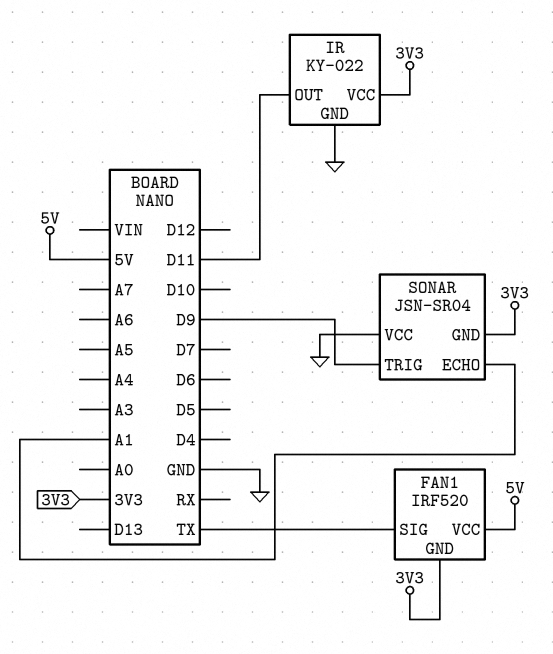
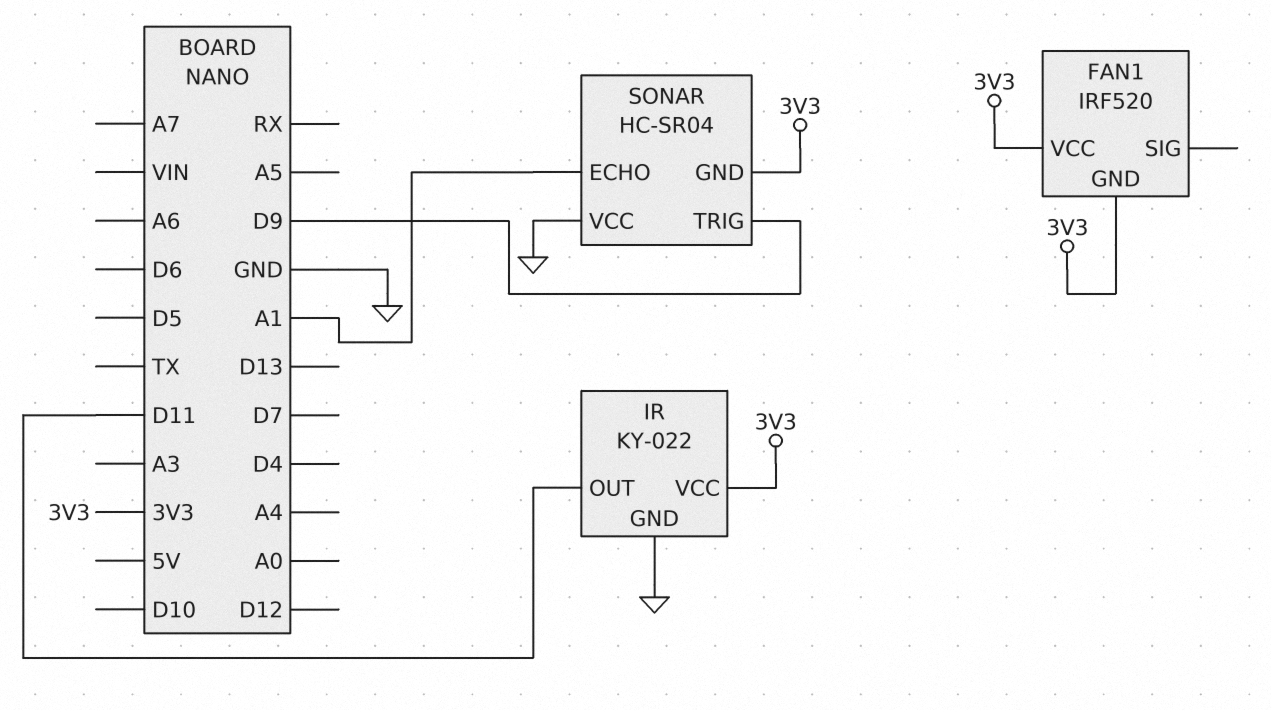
FAN1 pin SIG: TX -> none
FAN1 pin VCC: 5V -> 3V3
SONAR: JSN-SR04 -> HC-SR04

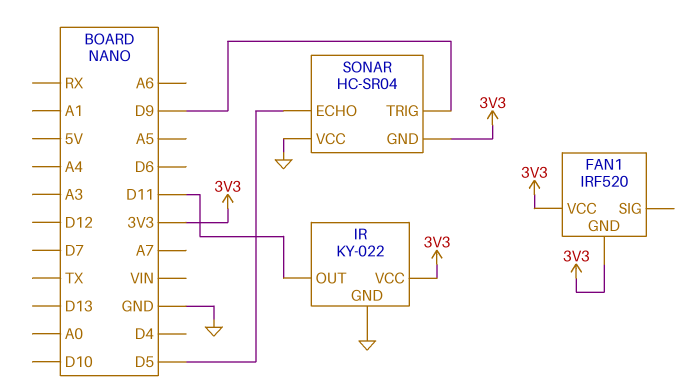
SONAR pin ECHO: A1 -> D5

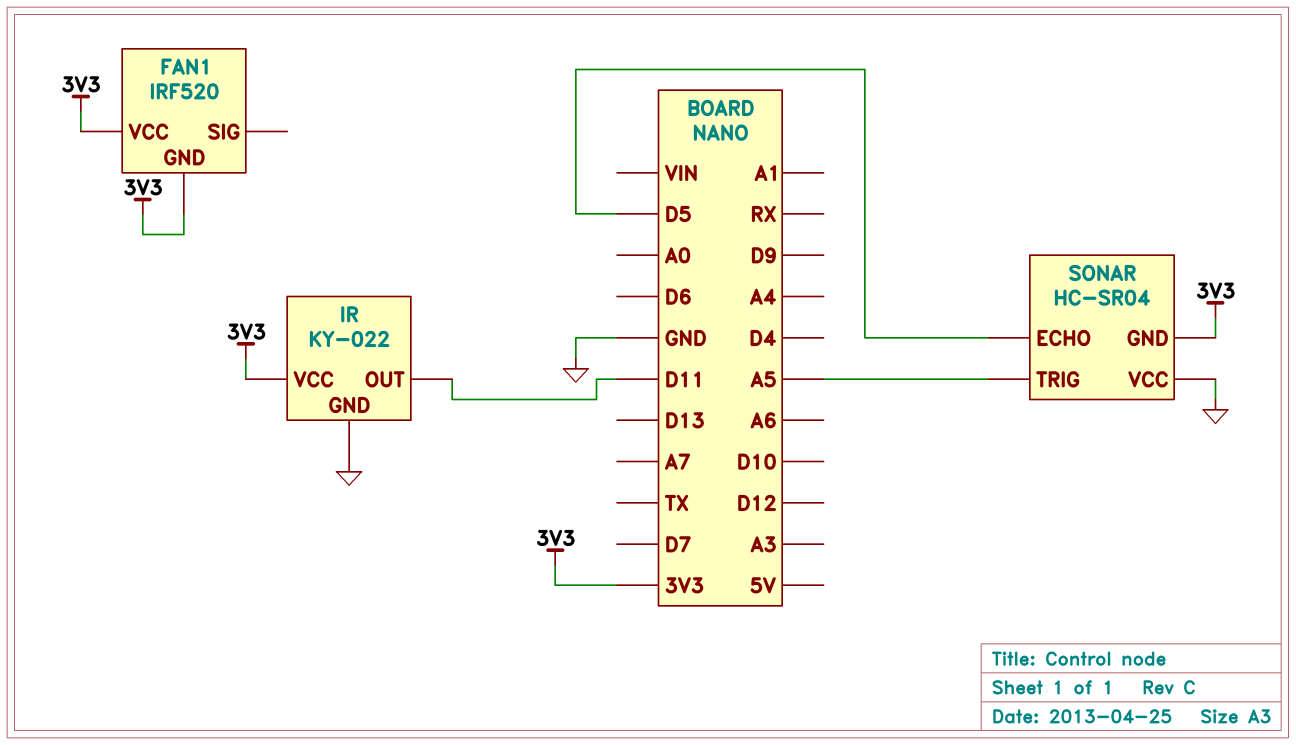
SONAR pin TRIG: D9 -> A5

